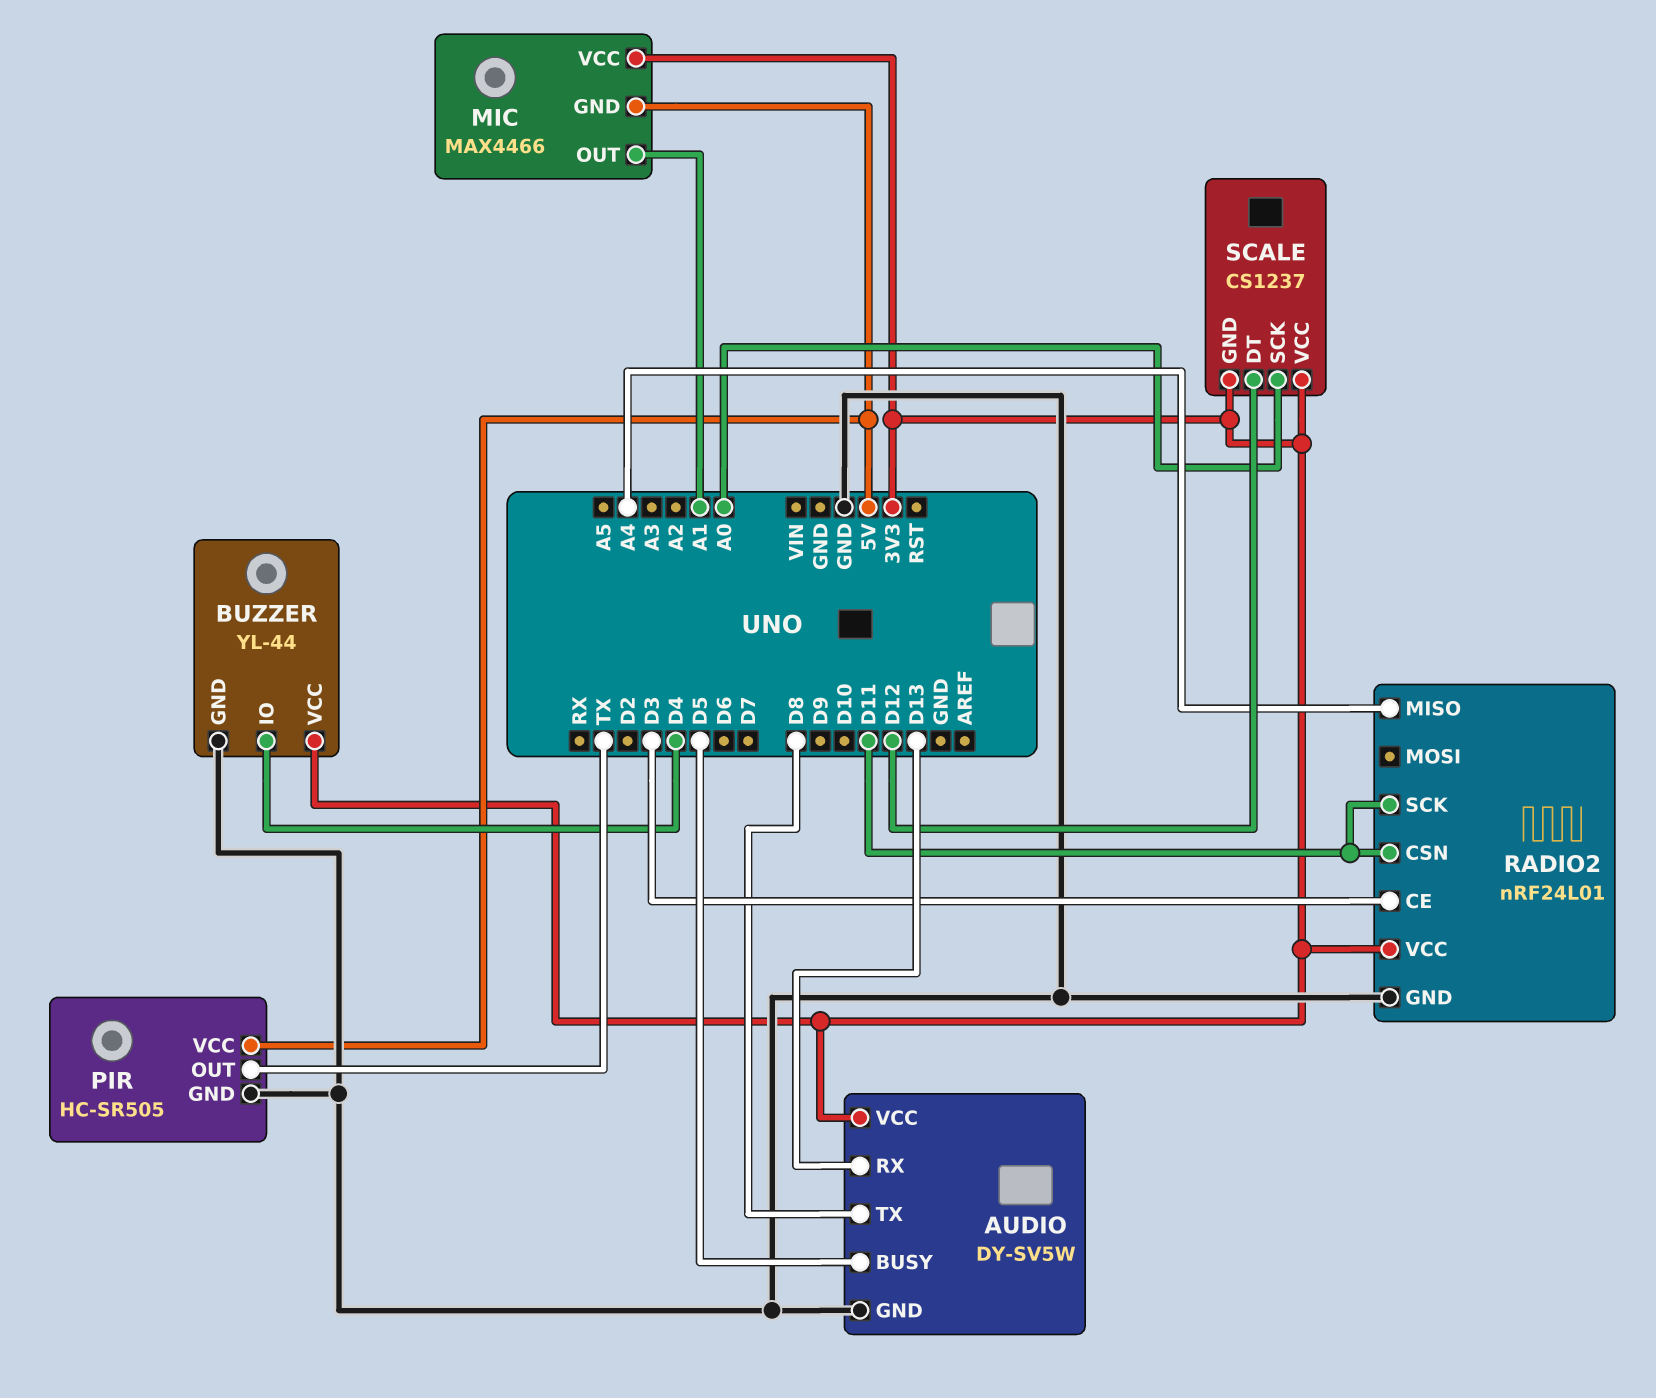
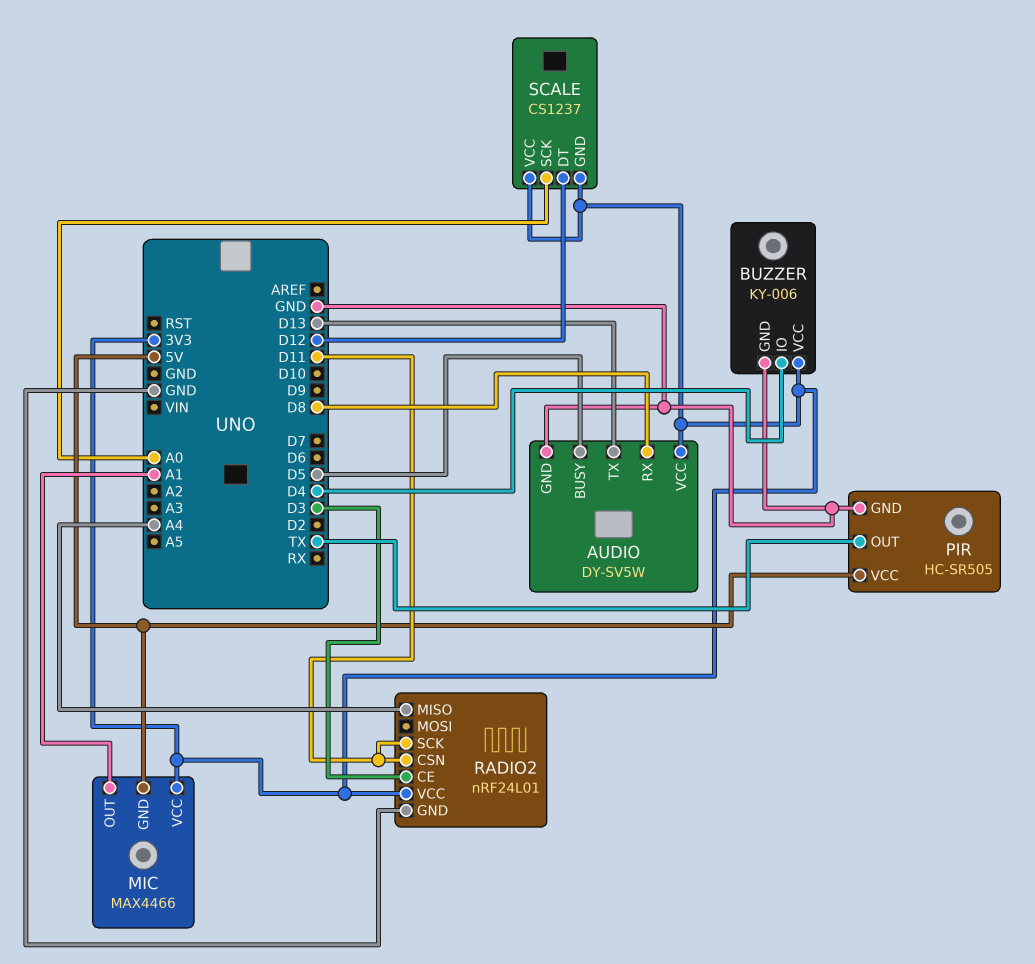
AUDIO pin RX: D13 -> D8
AUDIO pin TX: D8 -> D13
BUZZER: YL-44 -> KY-006

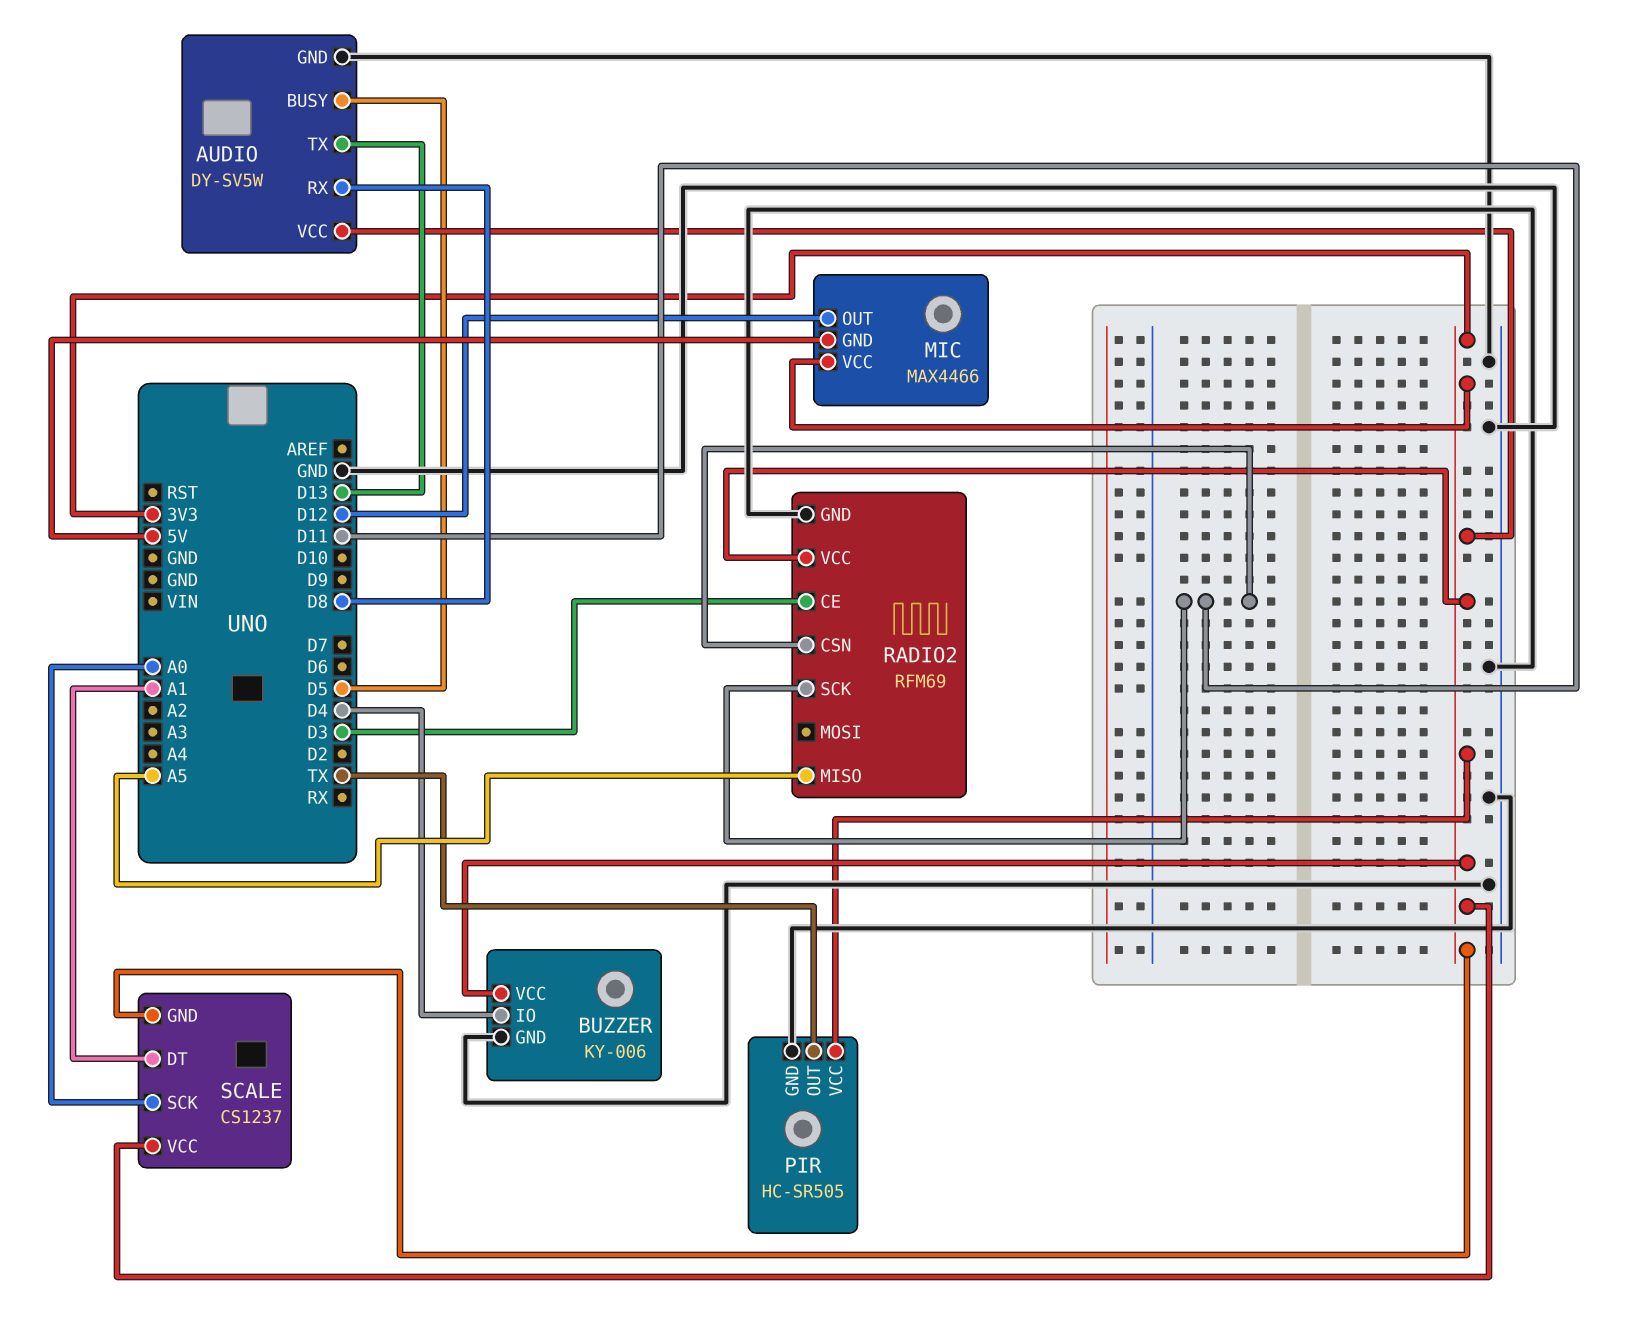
MIC pin OUT: A1 -> D12
PIR pin VCC: 5V -> 3V3
RADIO2: nRF24L01 -> RFM69
RADIO2 pin MISO: A4 -> A5
SCALE pin DT: D12 -> A1

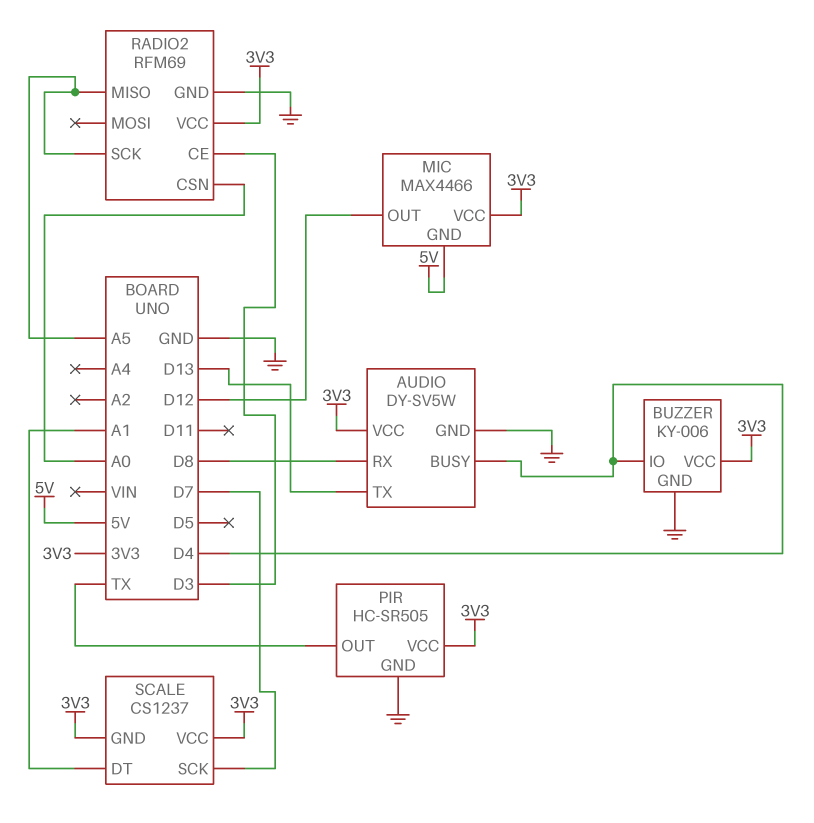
AUDIO pin BUSY: D5 -> D4
RADIO2 pin CSN: D11 -> A0
RADIO2 pin SCK: D11 -> A5
SCALE pin SCK: A0 -> D7

